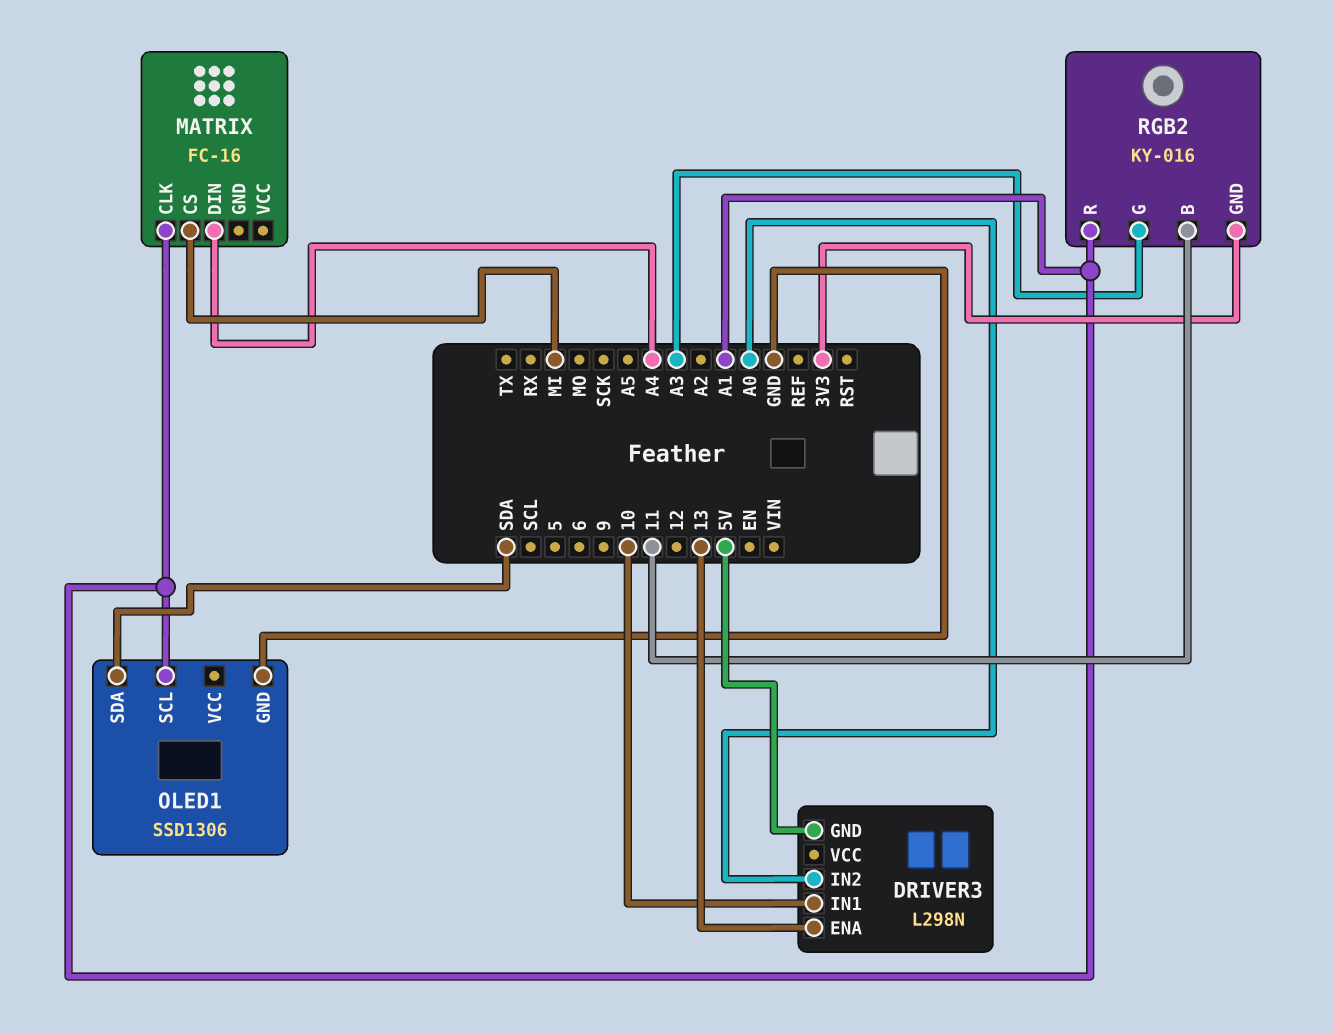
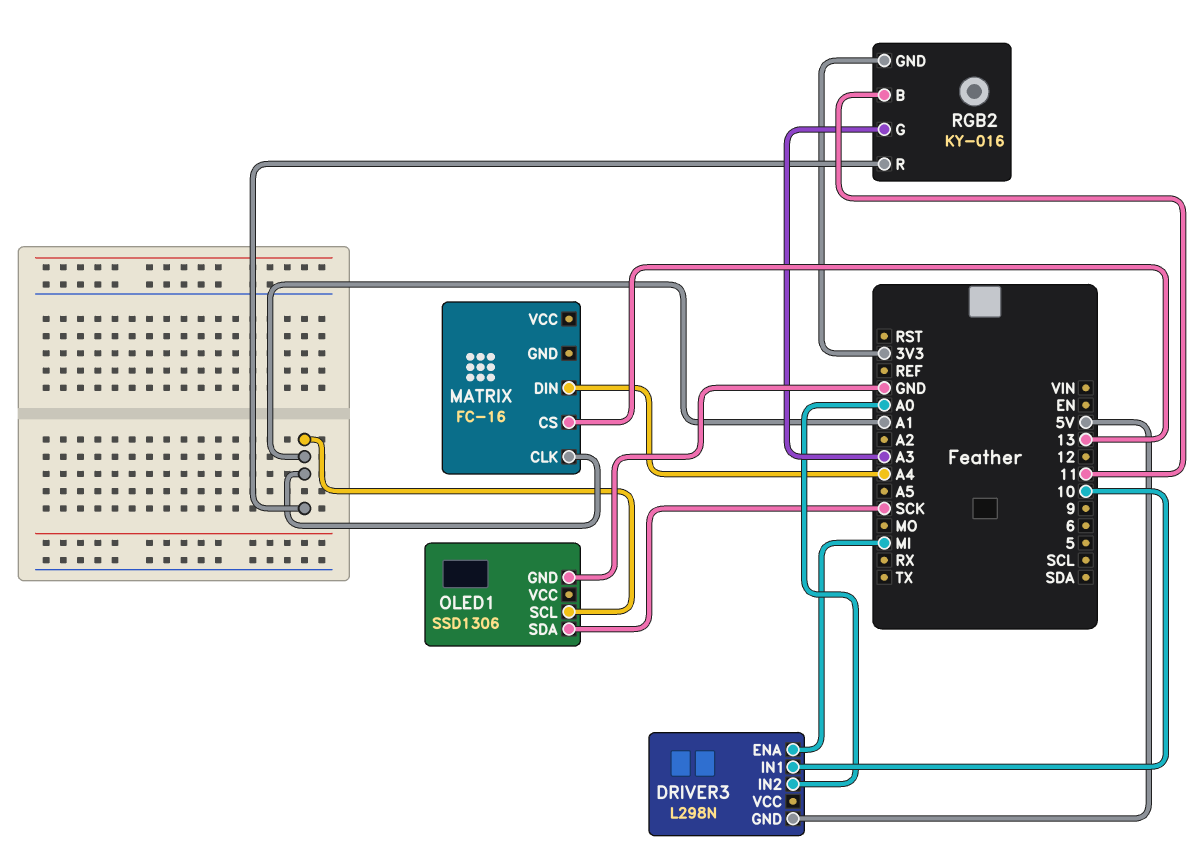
DRIVER3 pin ENA: 13 -> MI
MATRIX pin CS: MI -> 13
OLED1 pin SDA: SDA -> SCK

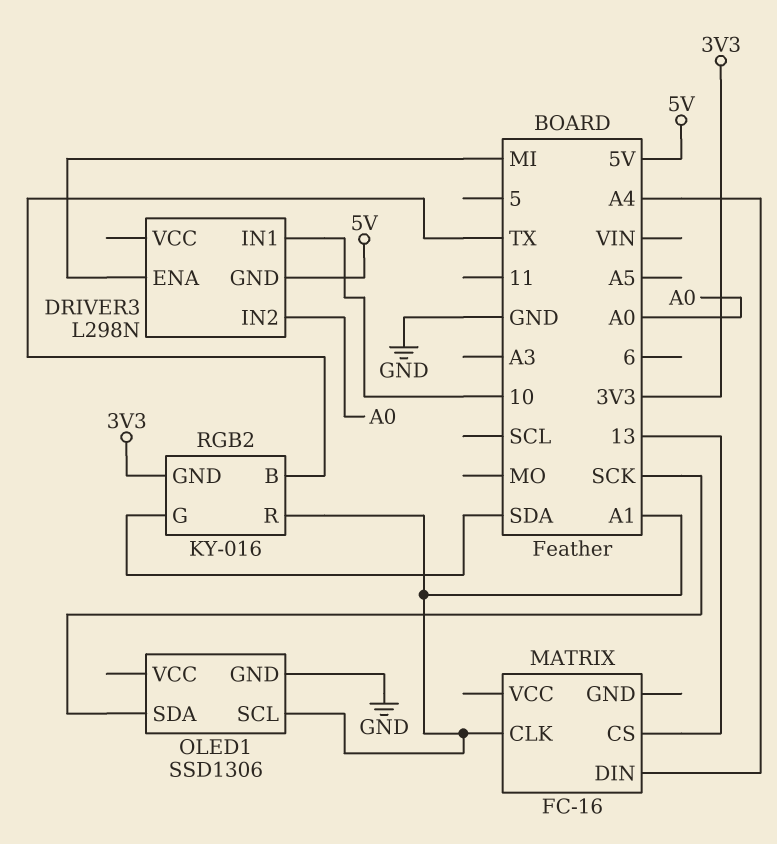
RGB2 pin B: 11 -> TX
RGB2 pin G: A3 -> SDA

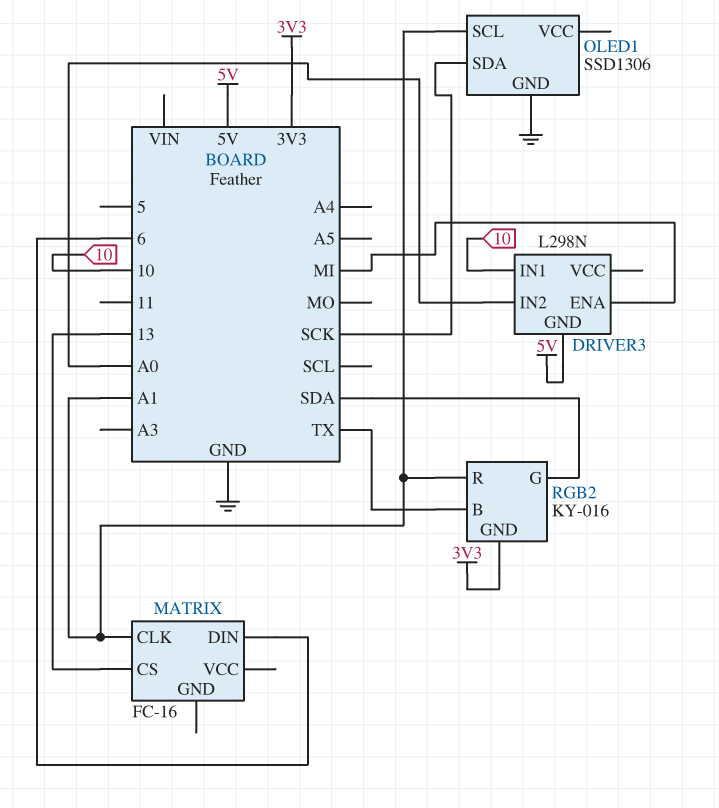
MATRIX pin DIN: A4 -> 6

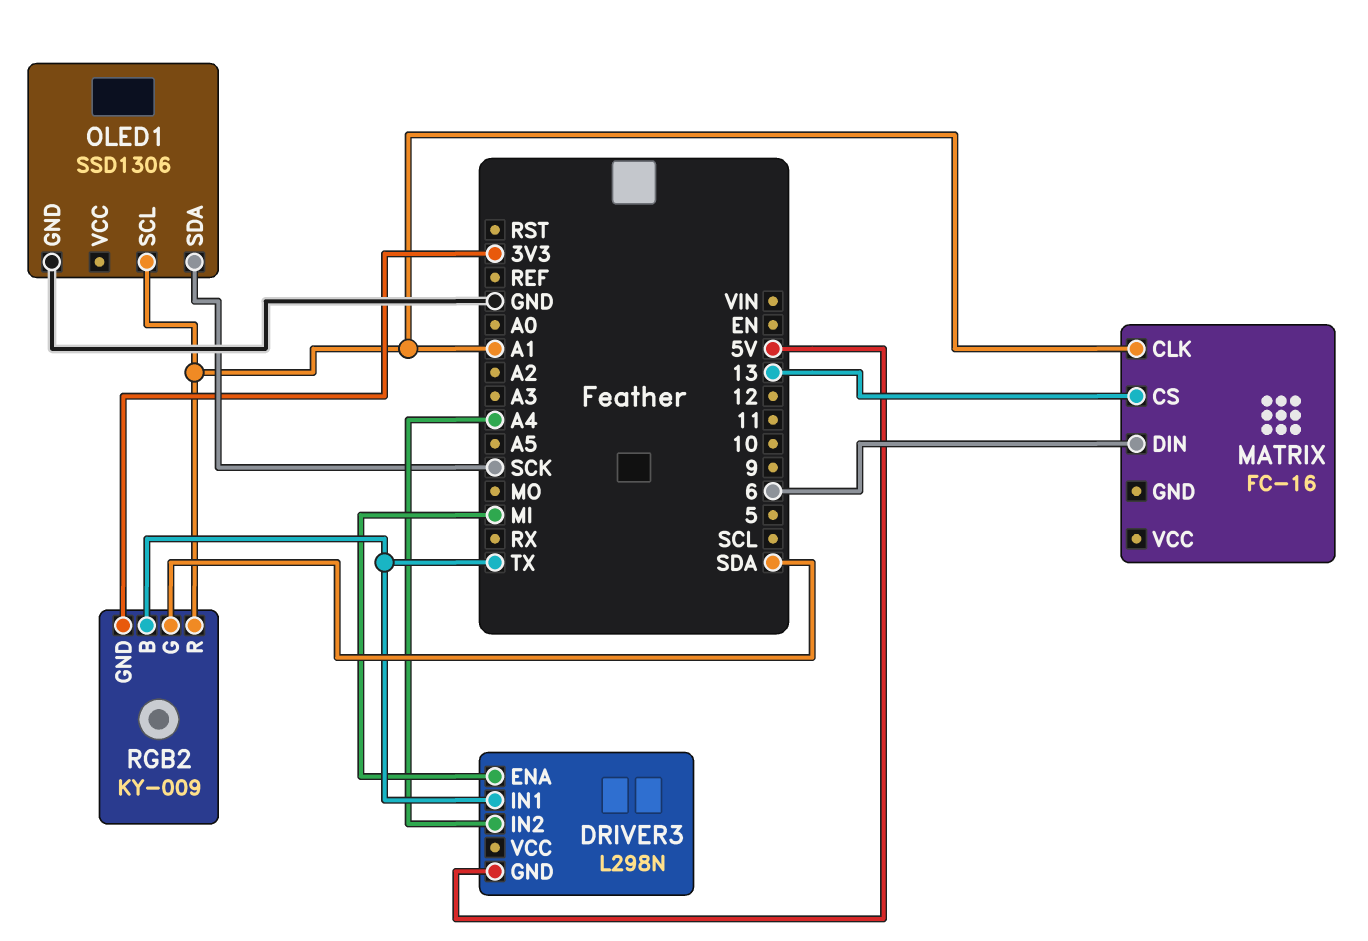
DRIVER3 pin IN1: 10 -> TX
DRIVER3 pin IN2: A0 -> A4
RGB2: KY-016 -> KY-009

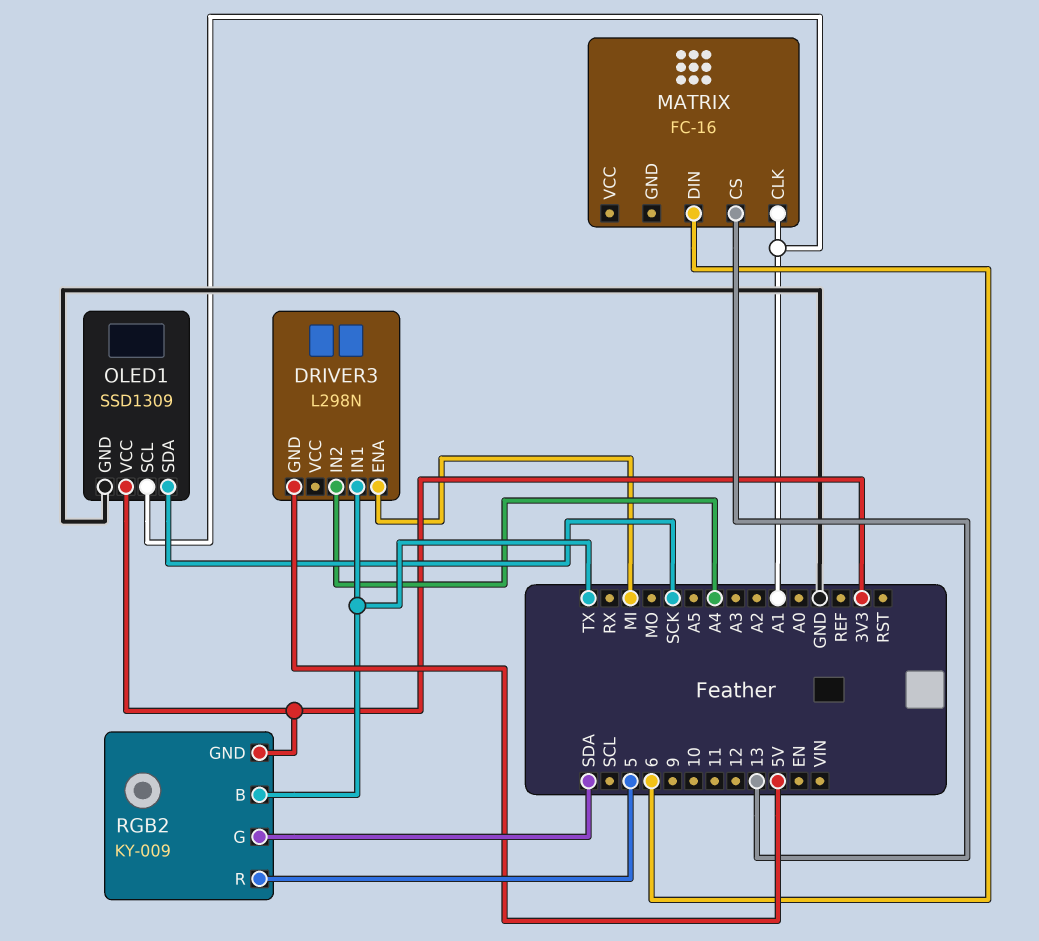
OLED1: SSD1306 -> SSD1309
OLED1 pin VCC: none -> 3V3
RGB2 pin R: A1 -> 5

